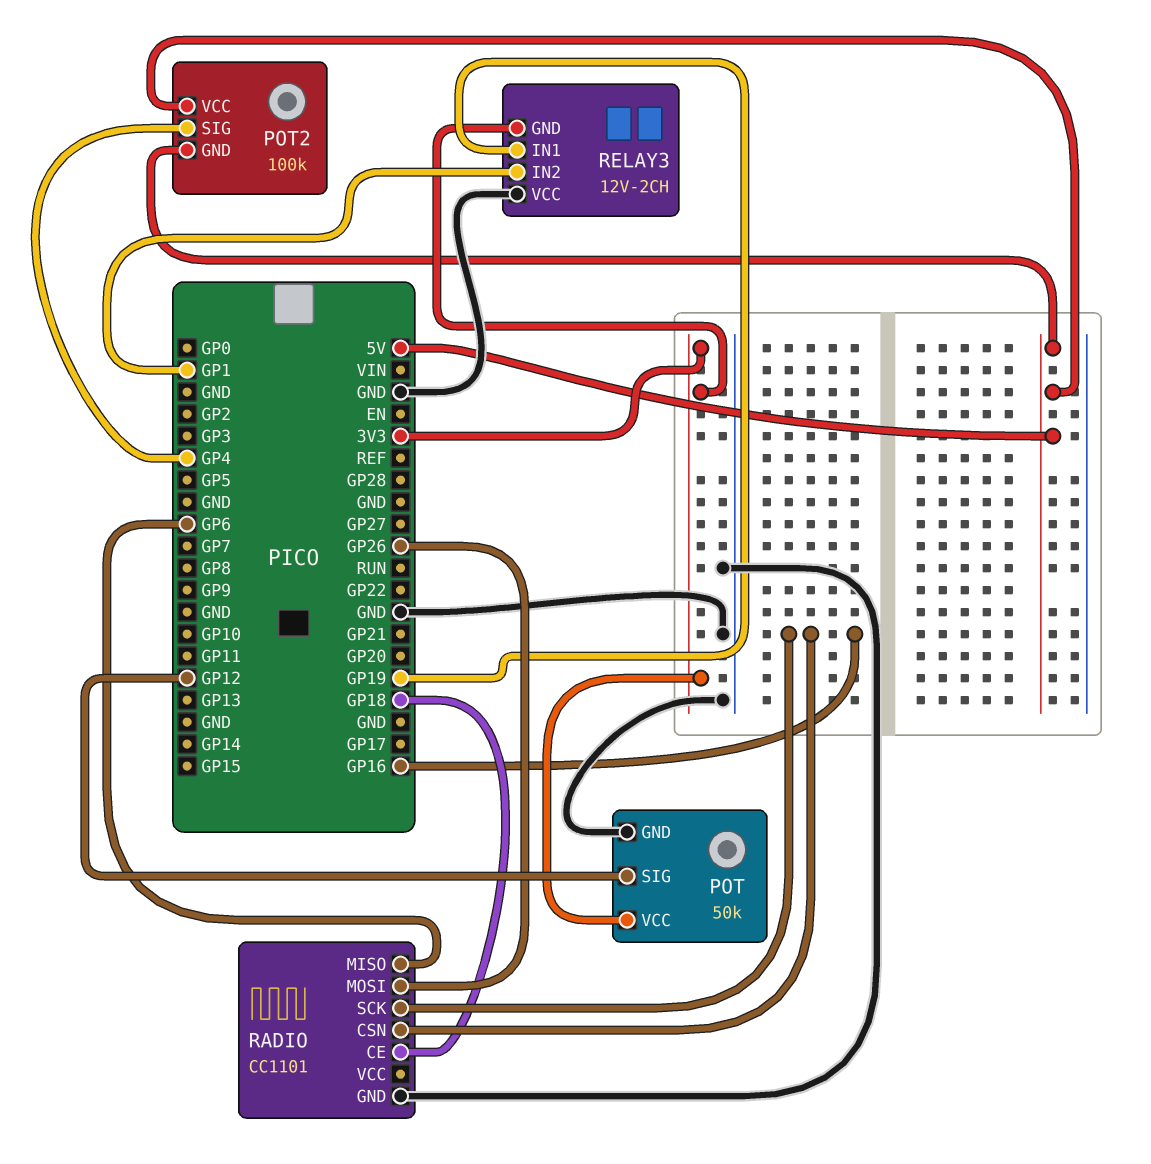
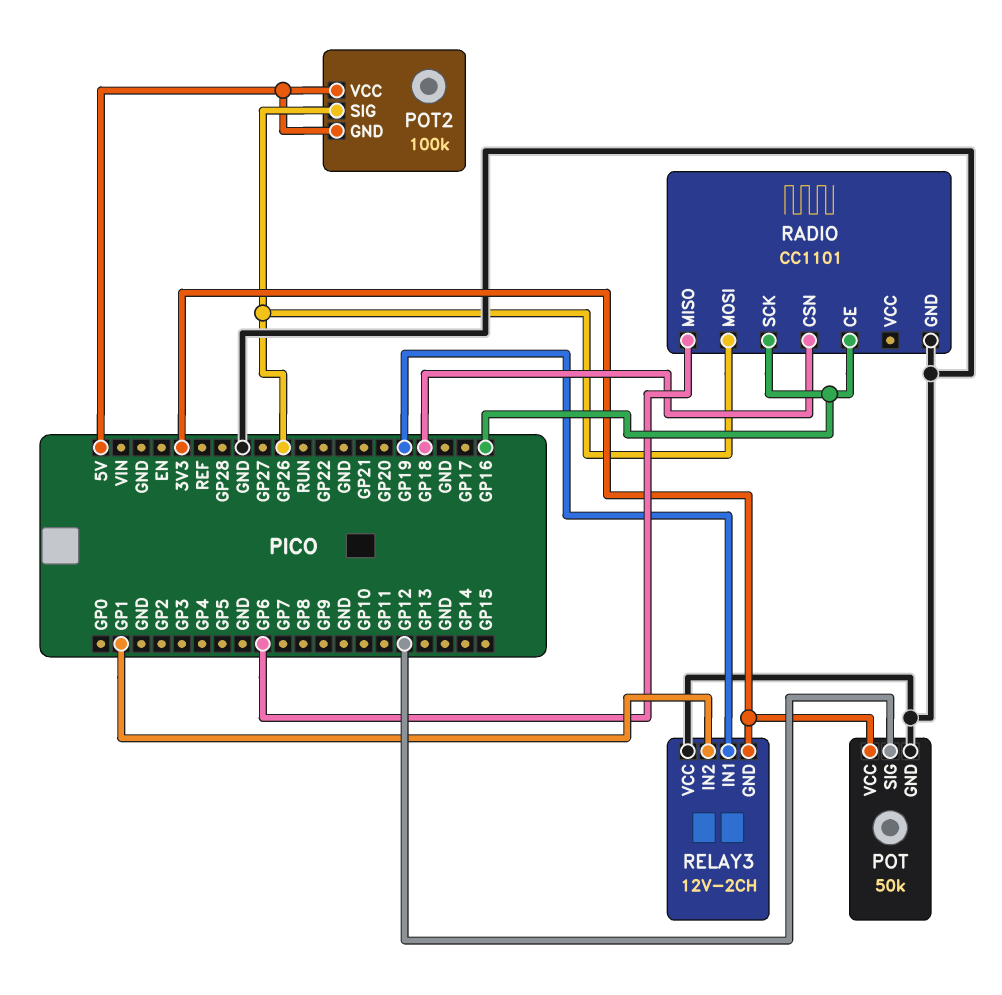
POT2 pin SIG: GP4 -> GP26
RADIO pin CE: GP18 -> GP16
RADIO pin CSN: GP16 -> GP18

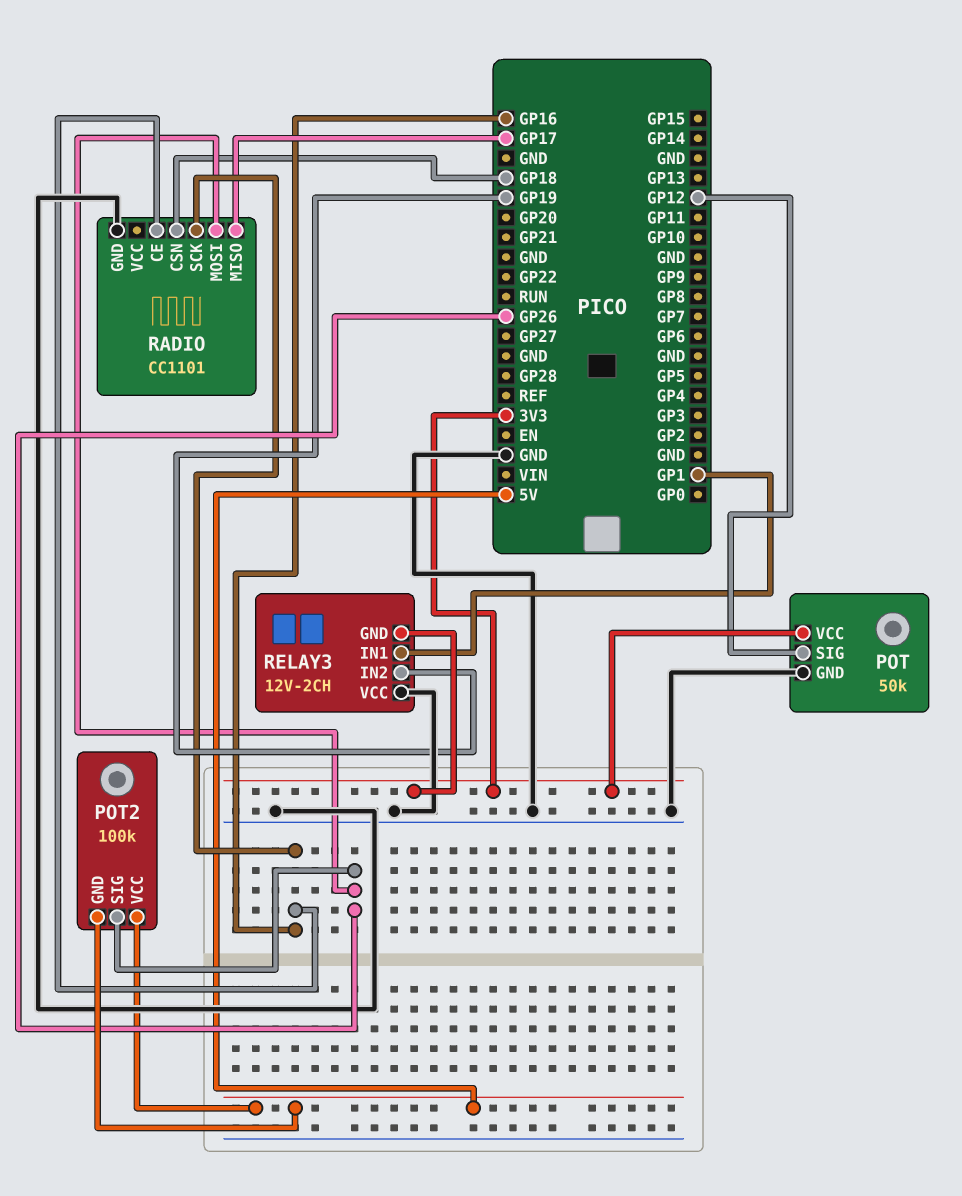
RADIO pin MISO: GP6 -> GP17
RELAY3 pin IN1: GP19 -> GP1
RELAY3 pin IN2: GP1 -> GP19

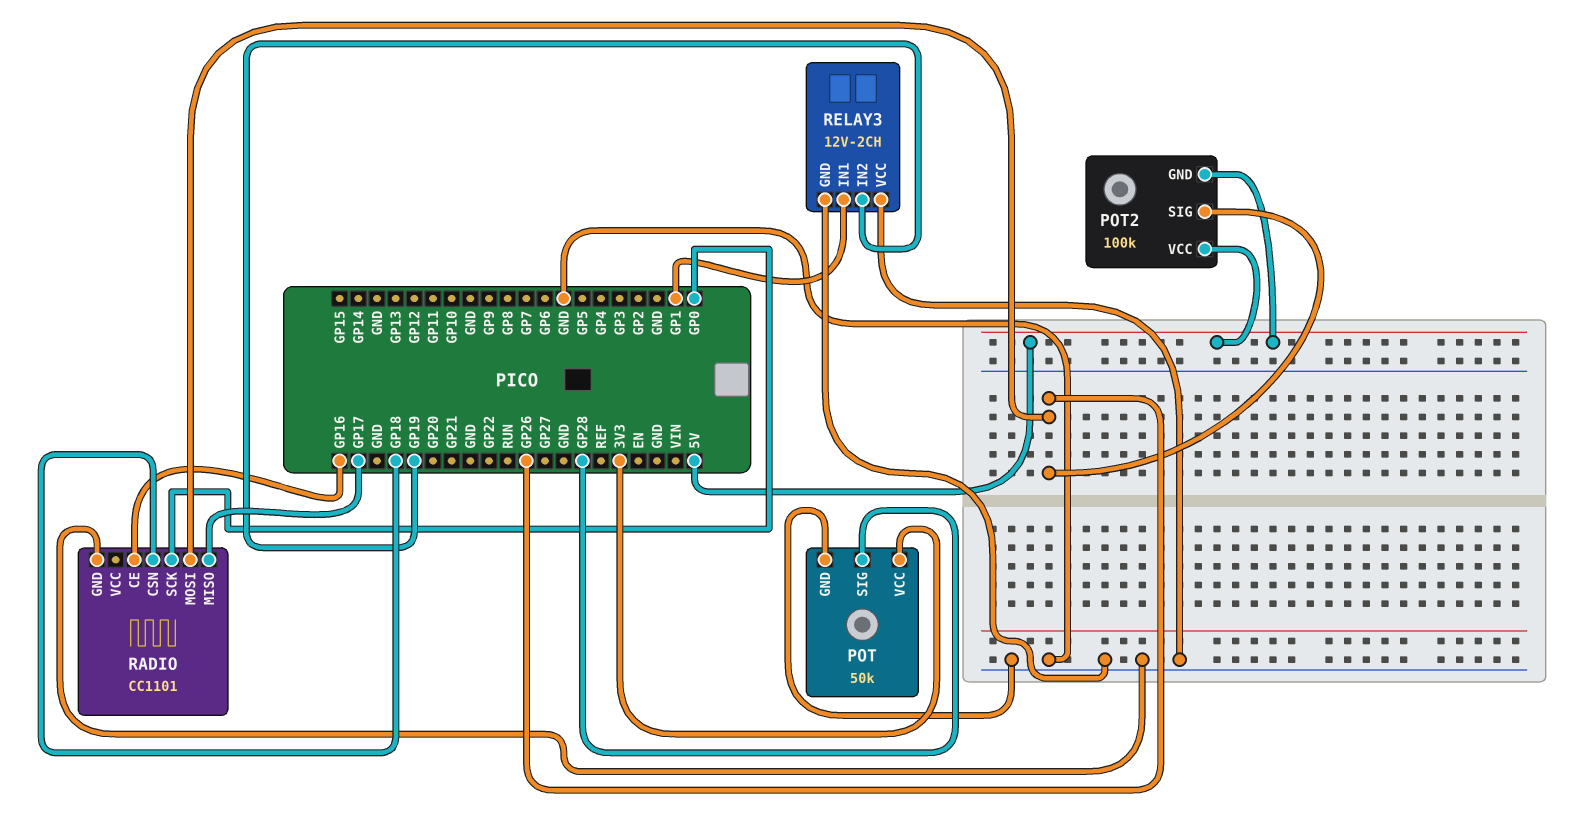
POT pin SIG: GP12 -> GP28
RADIO pin SCK: GP16 -> GP0
RELAY3 pin GND: 3V3 -> GND

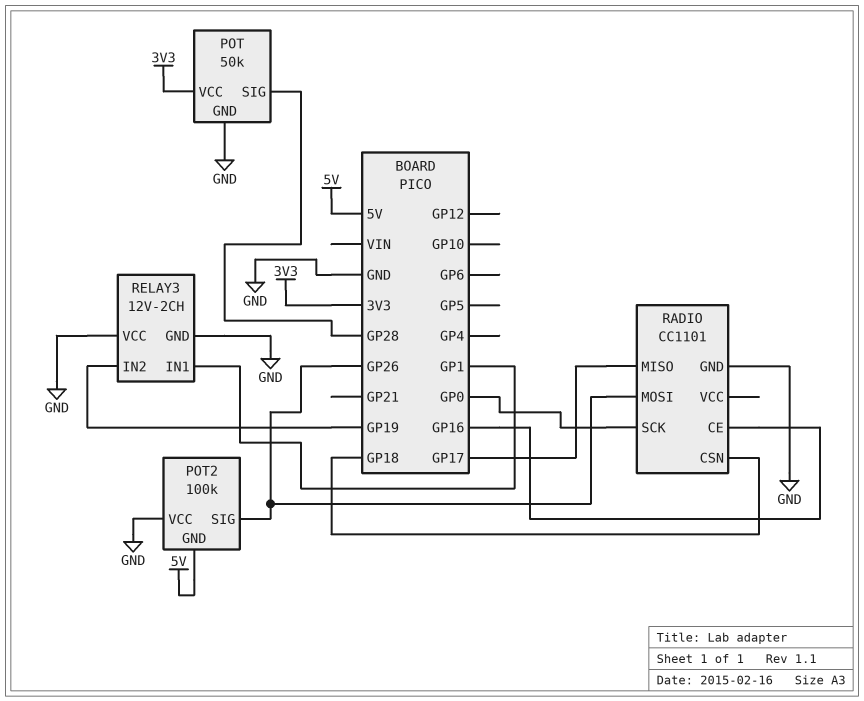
POT2 pin VCC: 5V -> GND

